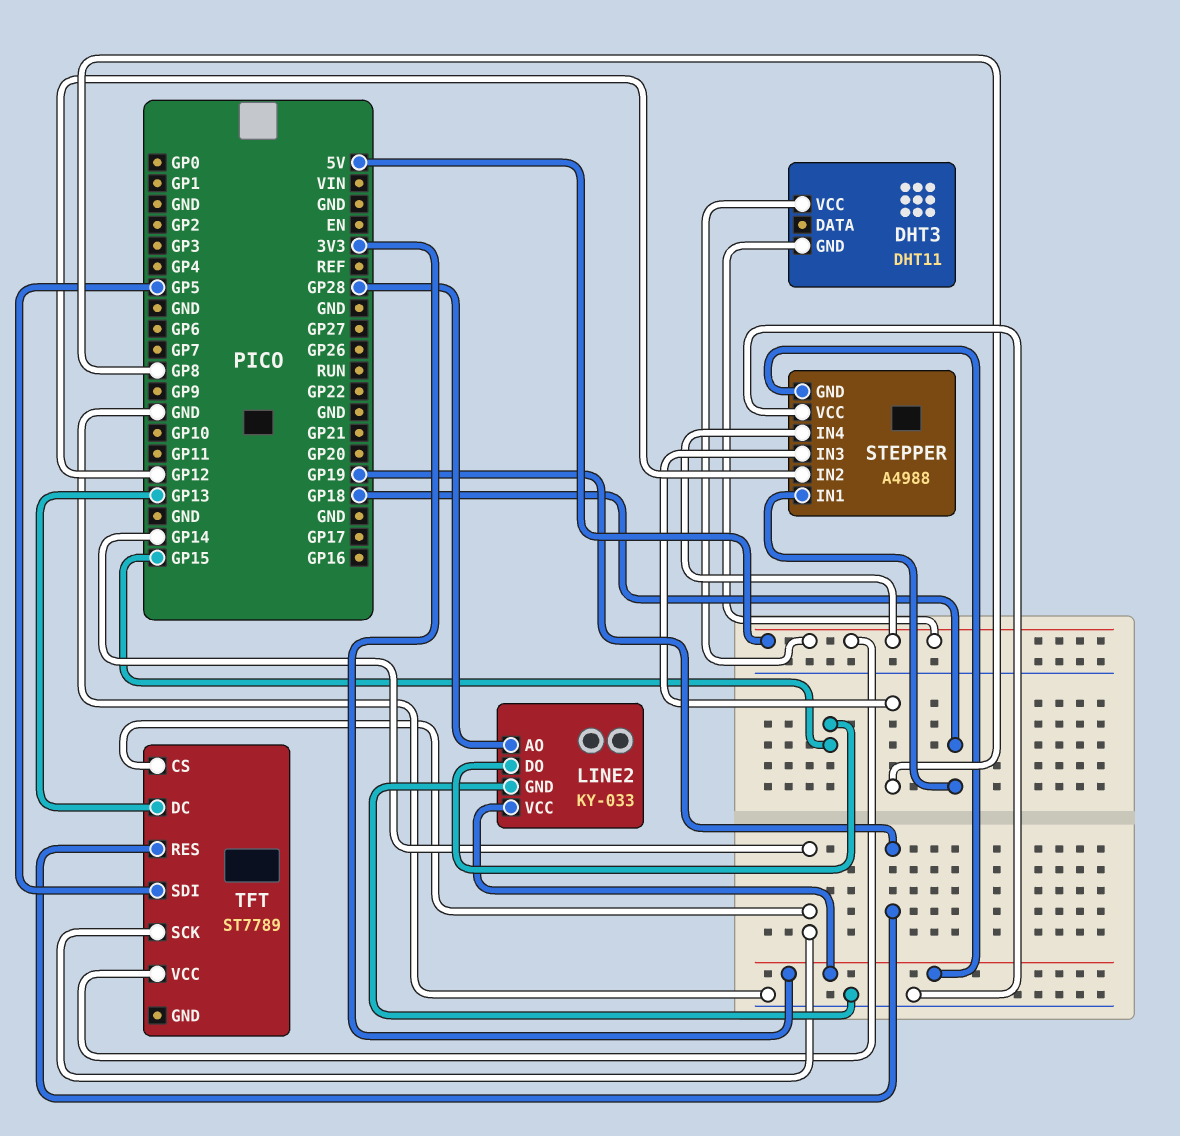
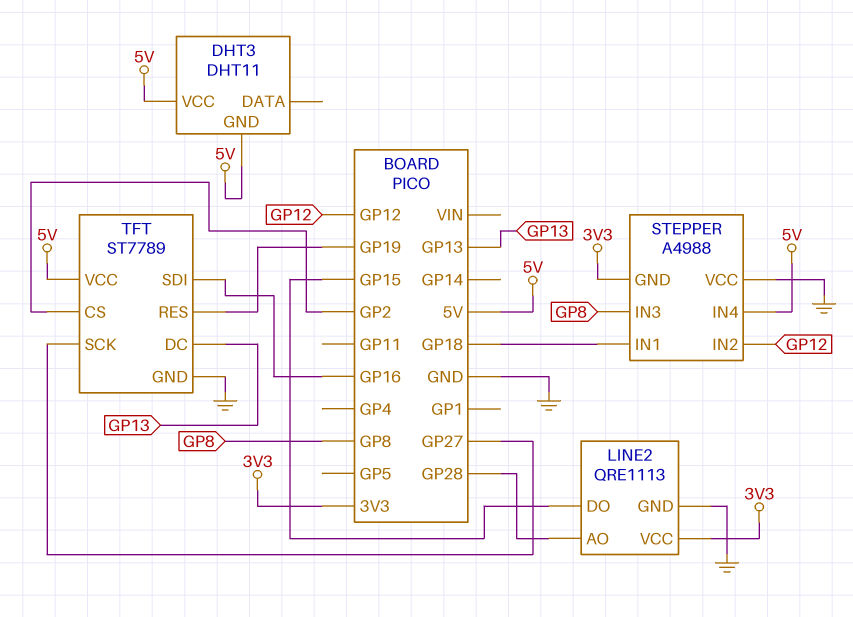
LINE2: KY-033 -> QRE1113
TFT pin CS: GP14 -> GP2
TFT pin GND: none -> GND
TFT pin SCK: GP14 -> GP27
TFT pin SDI: GP5 -> GP16

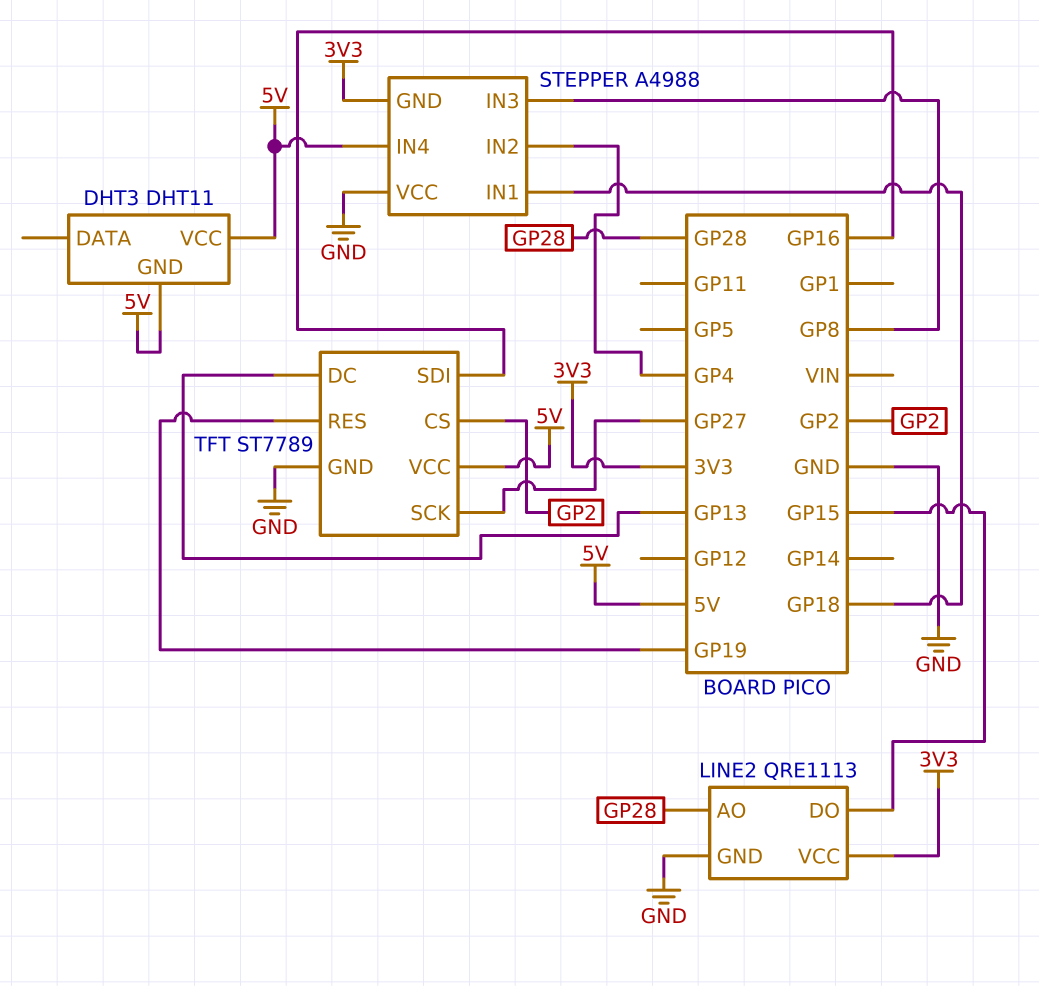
STEPPER pin IN2: GP12 -> GP4

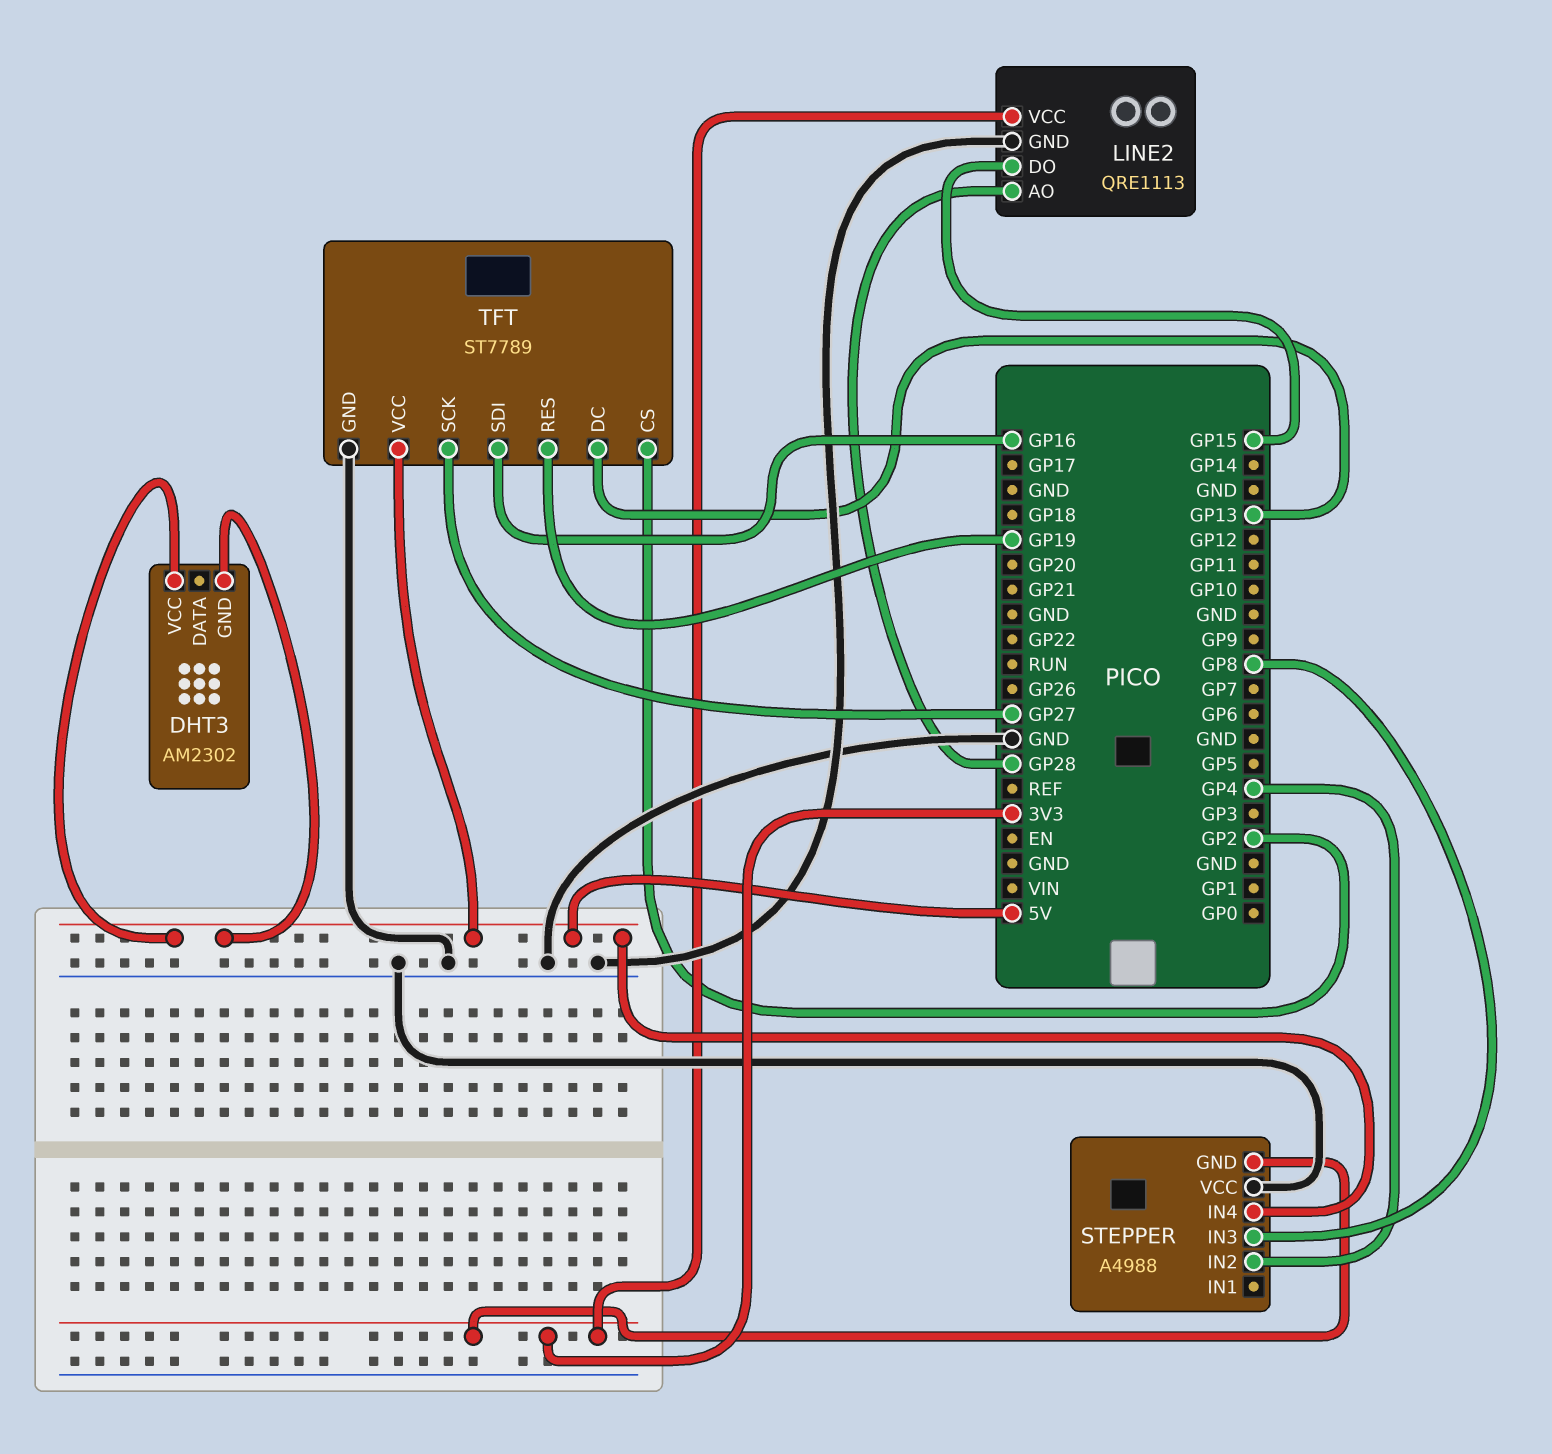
DHT3: DHT11 -> AM2302
STEPPER pin IN1: GP18 -> none

